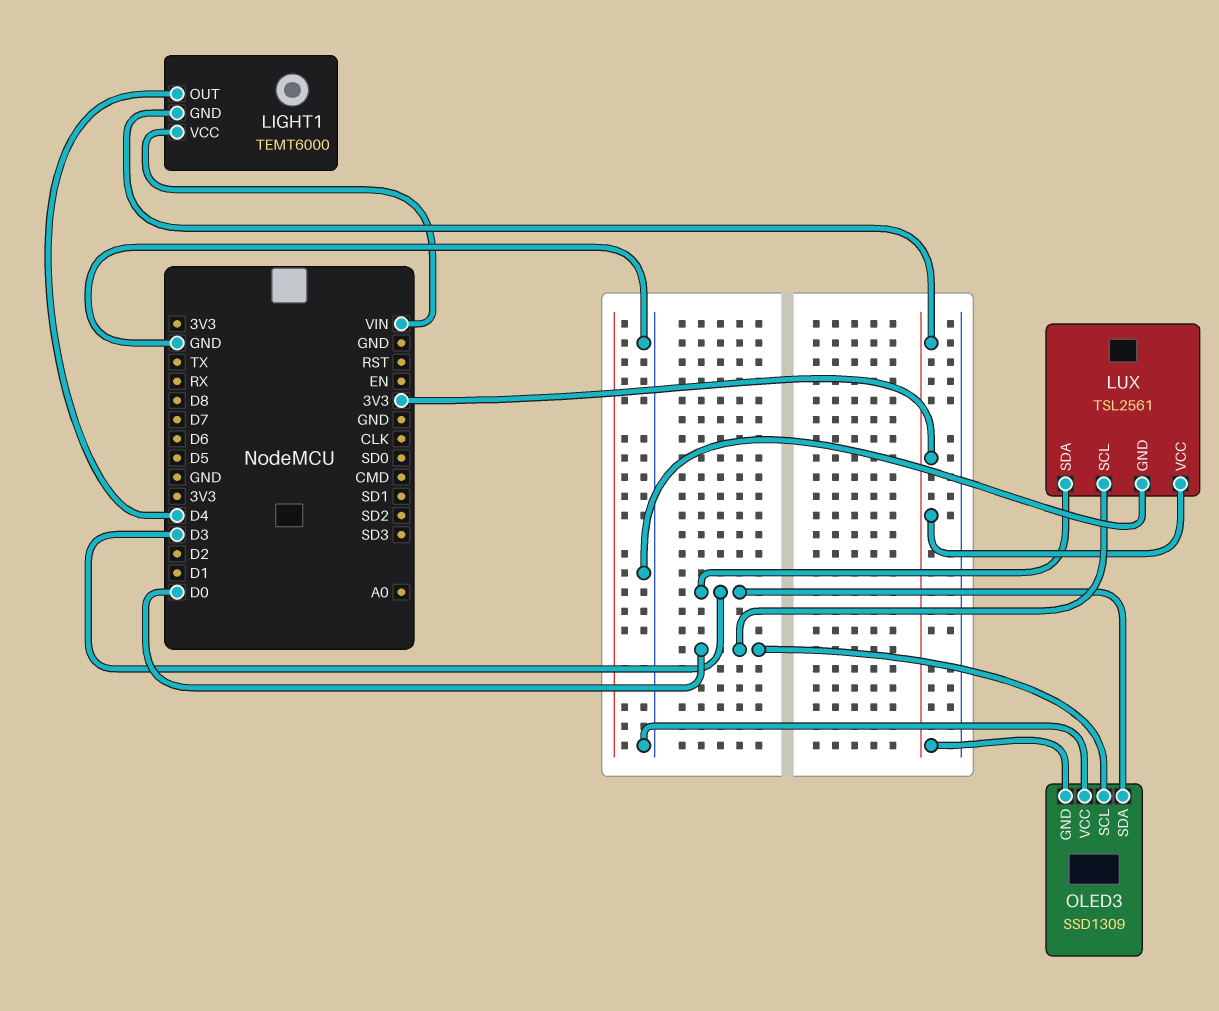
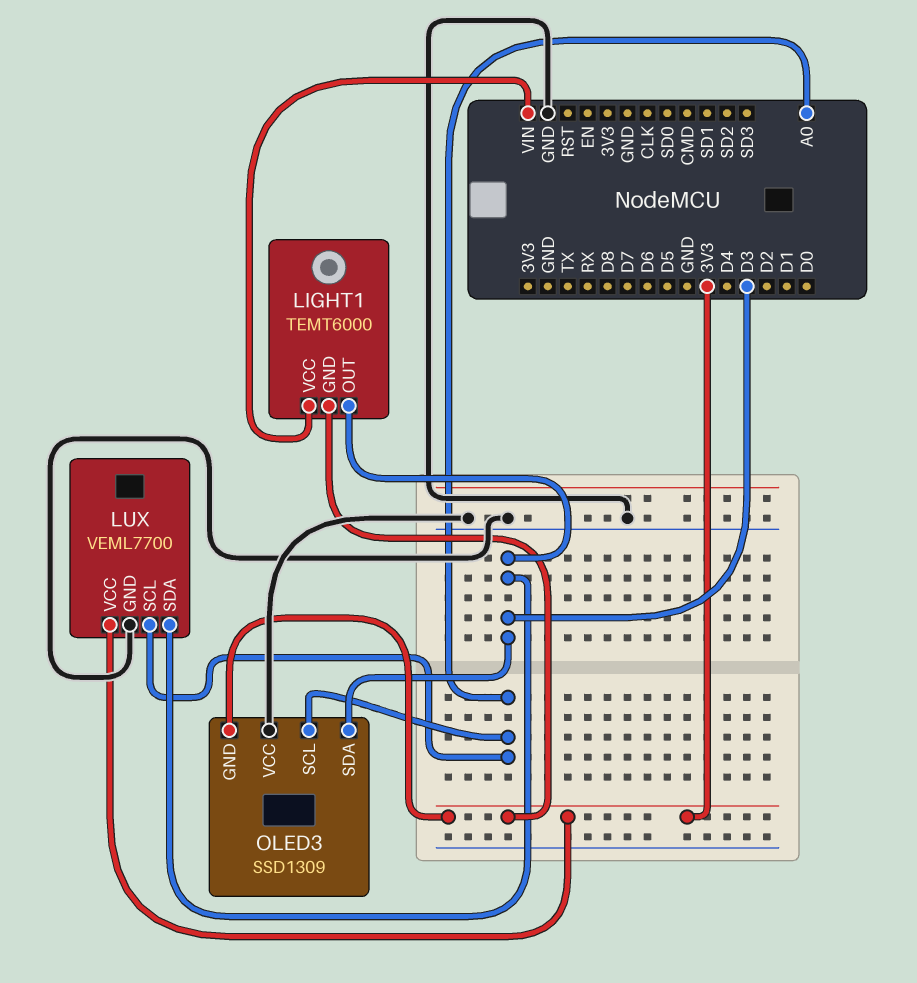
LIGHT1 pin OUT: D4 -> D3
LUX: TSL2561 -> VEML7700
LUX pin SCL: D0 -> A0
OLED3 pin SCL: D0 -> A0

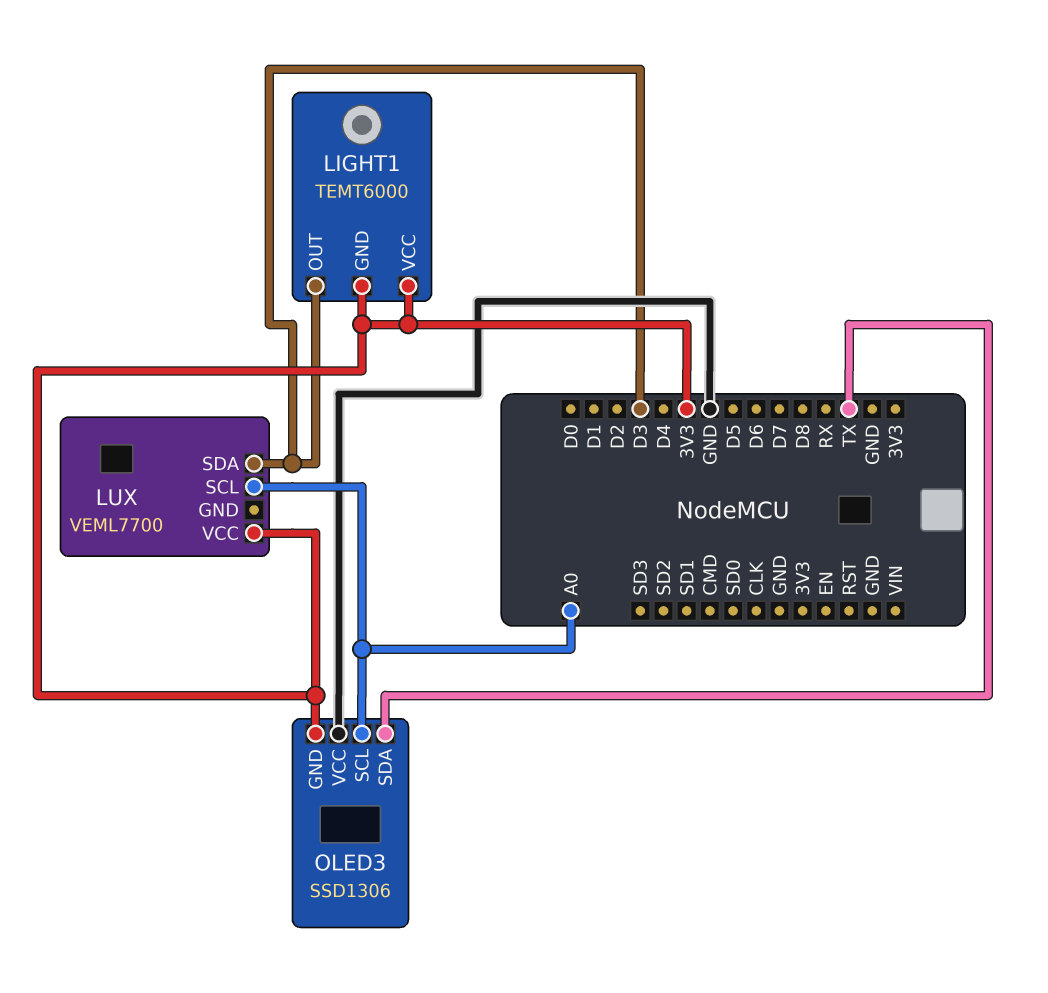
LIGHT1 pin VCC: VIN -> 3V3
LUX pin GND: GND -> none
OLED3: SSD1309 -> SSD1306
OLED3 pin SDA: D3 -> TX

